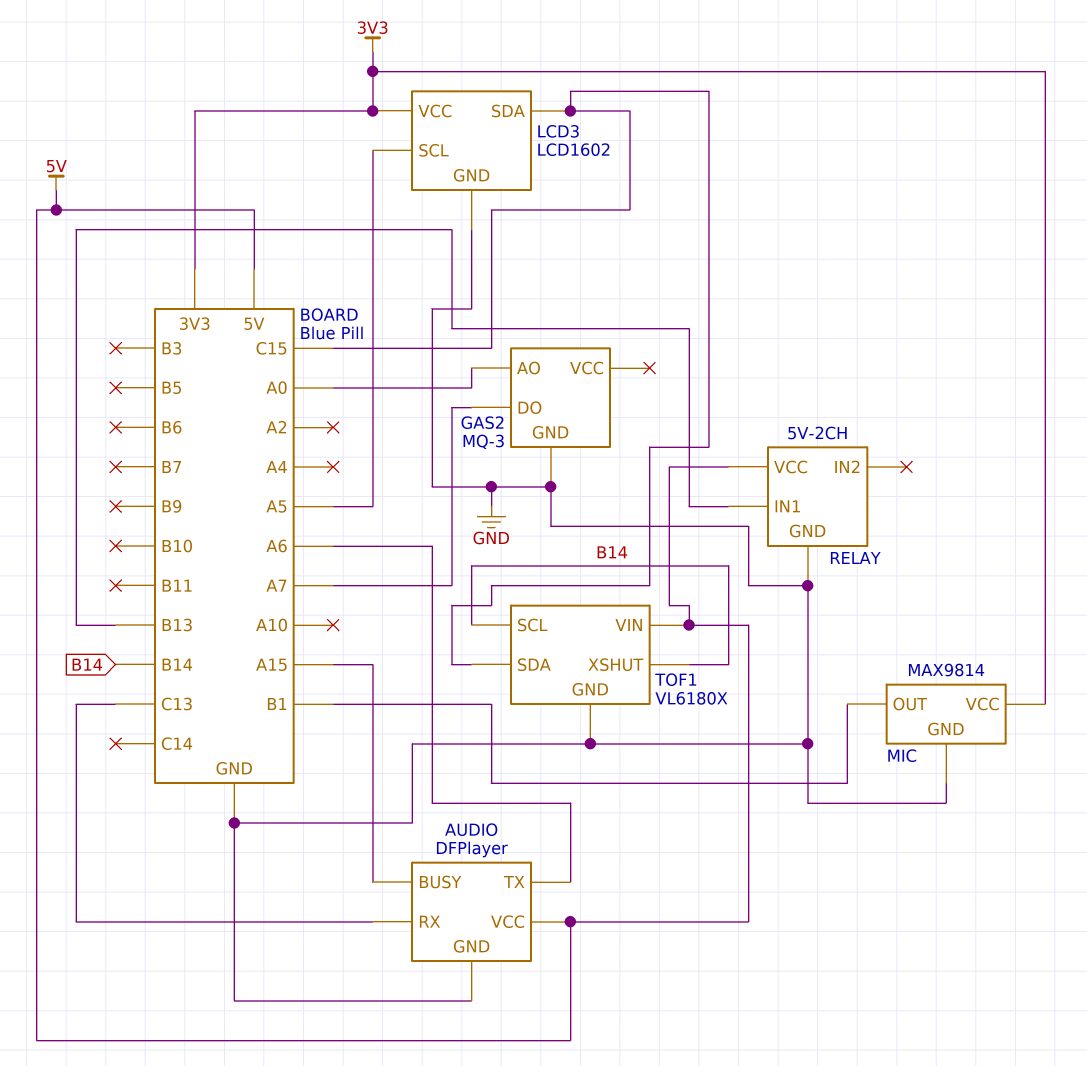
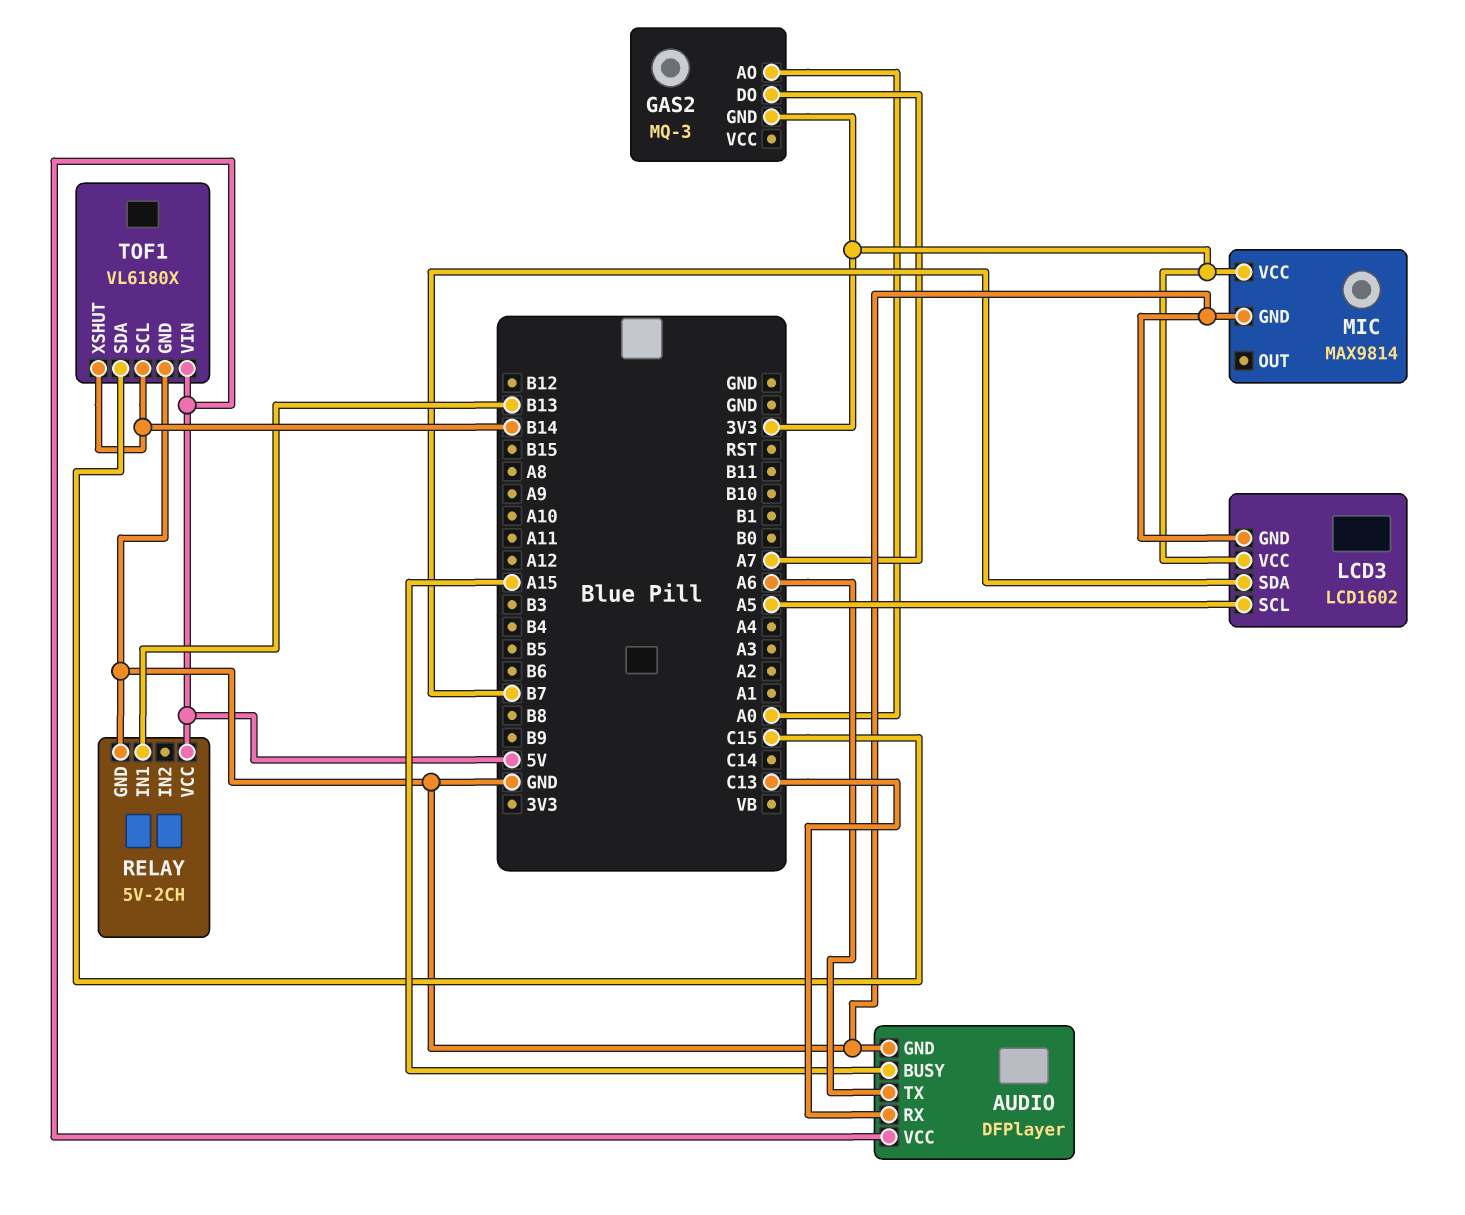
GAS2 pin GND: GND -> 3V3
LCD3 pin SDA: C15 -> B7
MIC pin OUT: B1 -> none

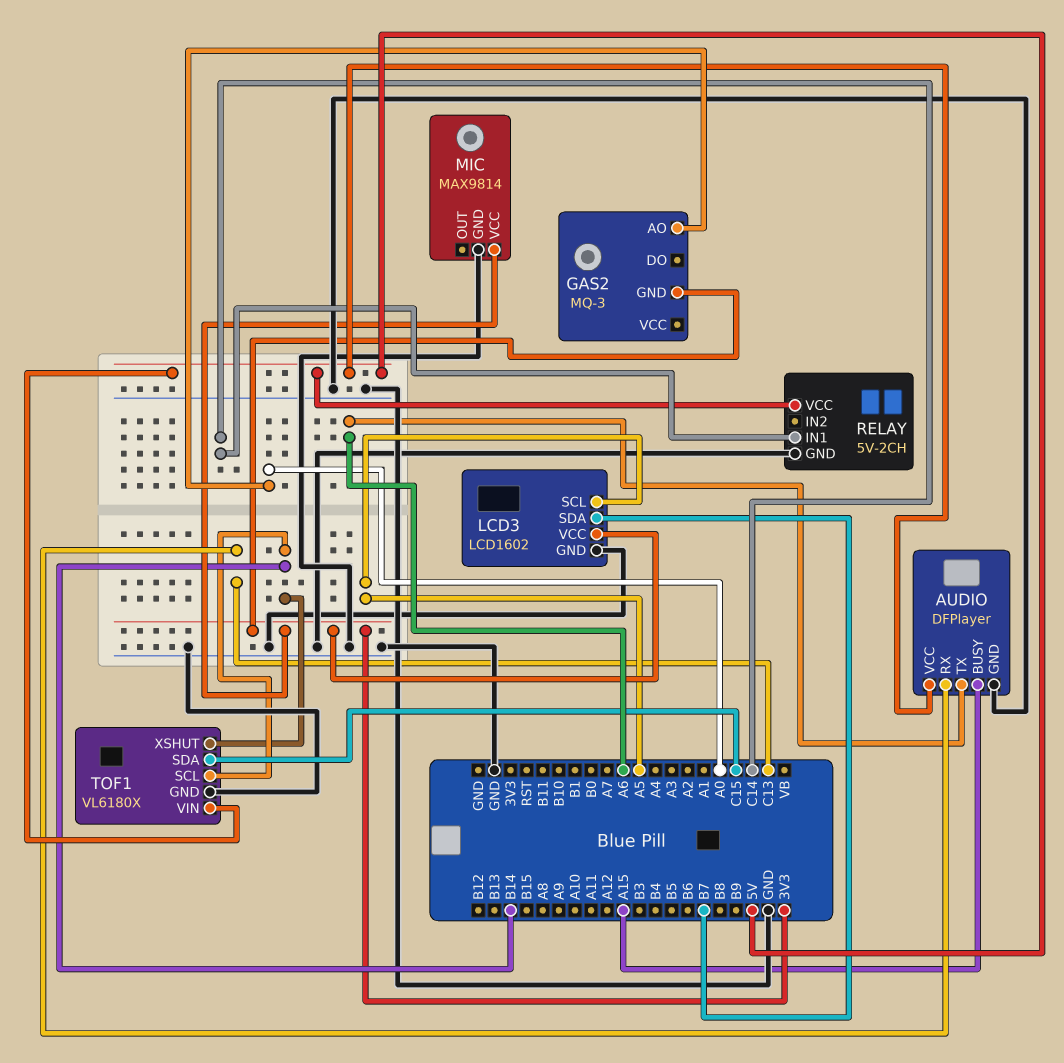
GAS2 pin DO: A7 -> none
RELAY pin IN1: B13 -> C14

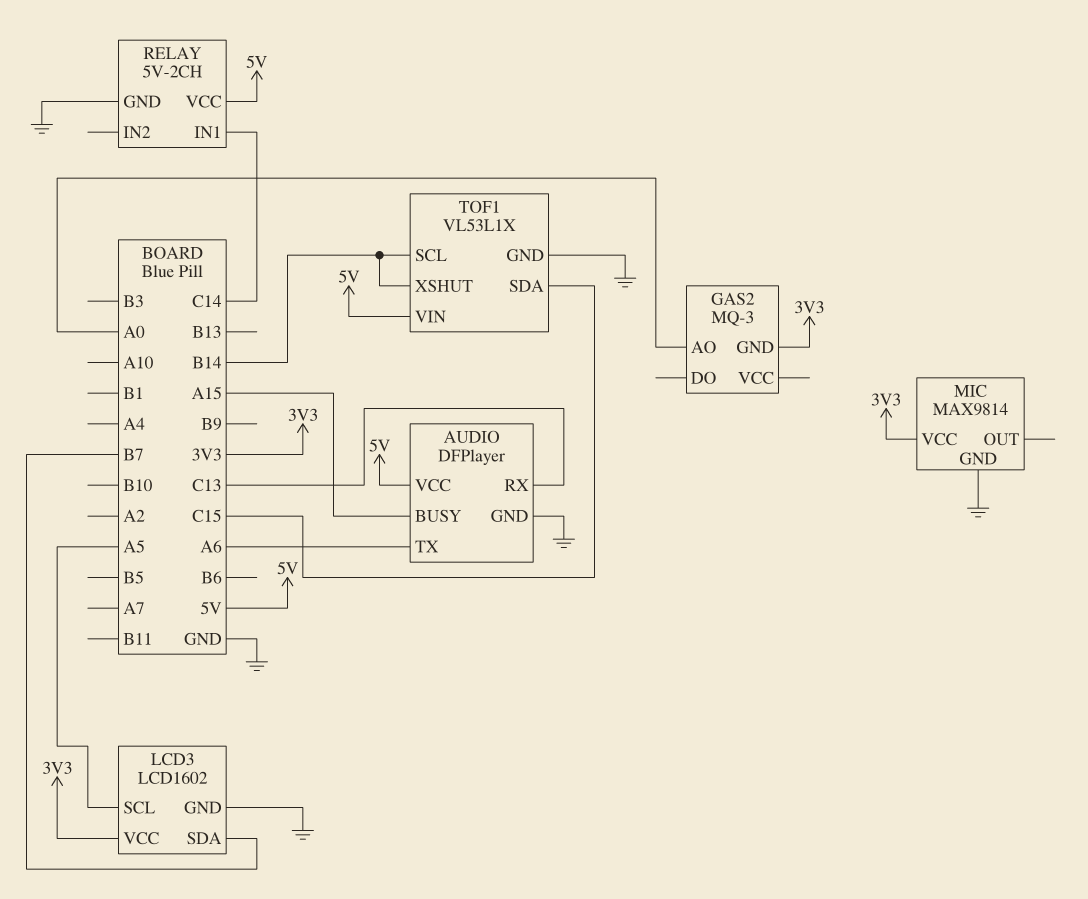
TOF1: VL6180X -> VL53L1X

